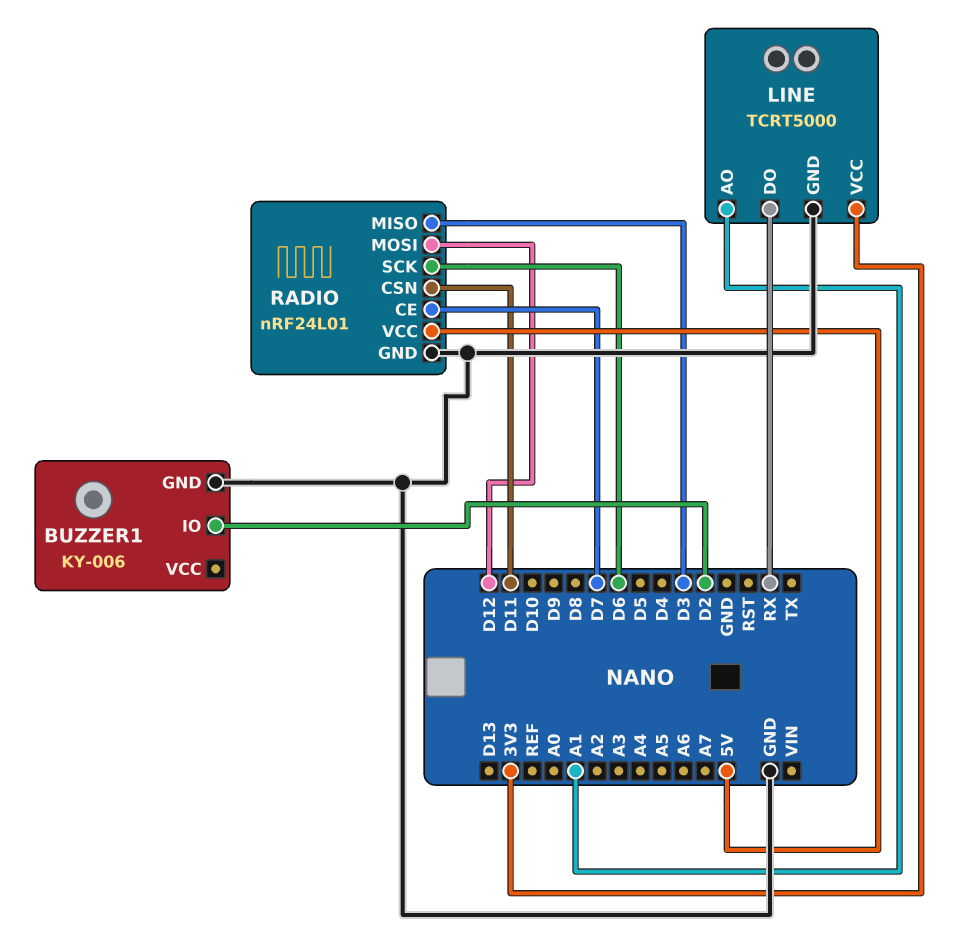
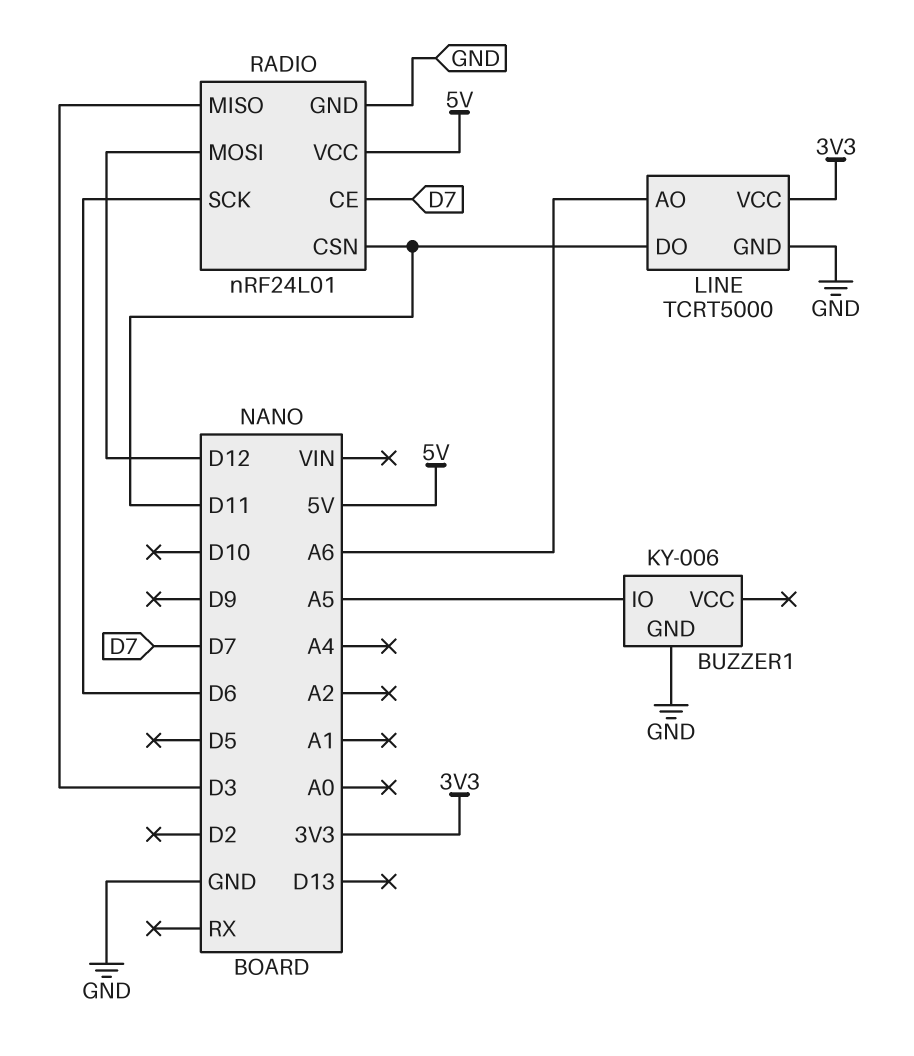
BUZZER1 pin IO: D2 -> A5
LINE pin AO: A1 -> A6
LINE pin DO: RX -> D11

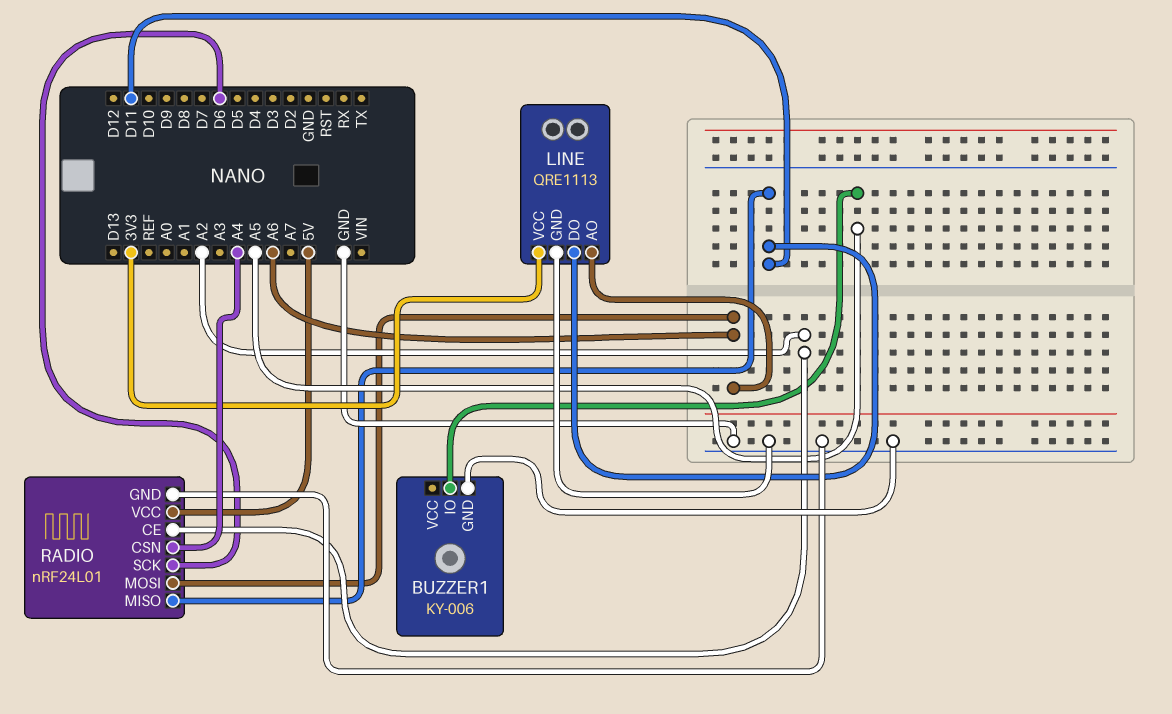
LINE: TCRT5000 -> QRE1113
RADIO pin CE: D7 -> A2
RADIO pin CSN: D11 -> A4
RADIO pin MISO: D3 -> D11
RADIO pin MOSI: D12 -> A6

